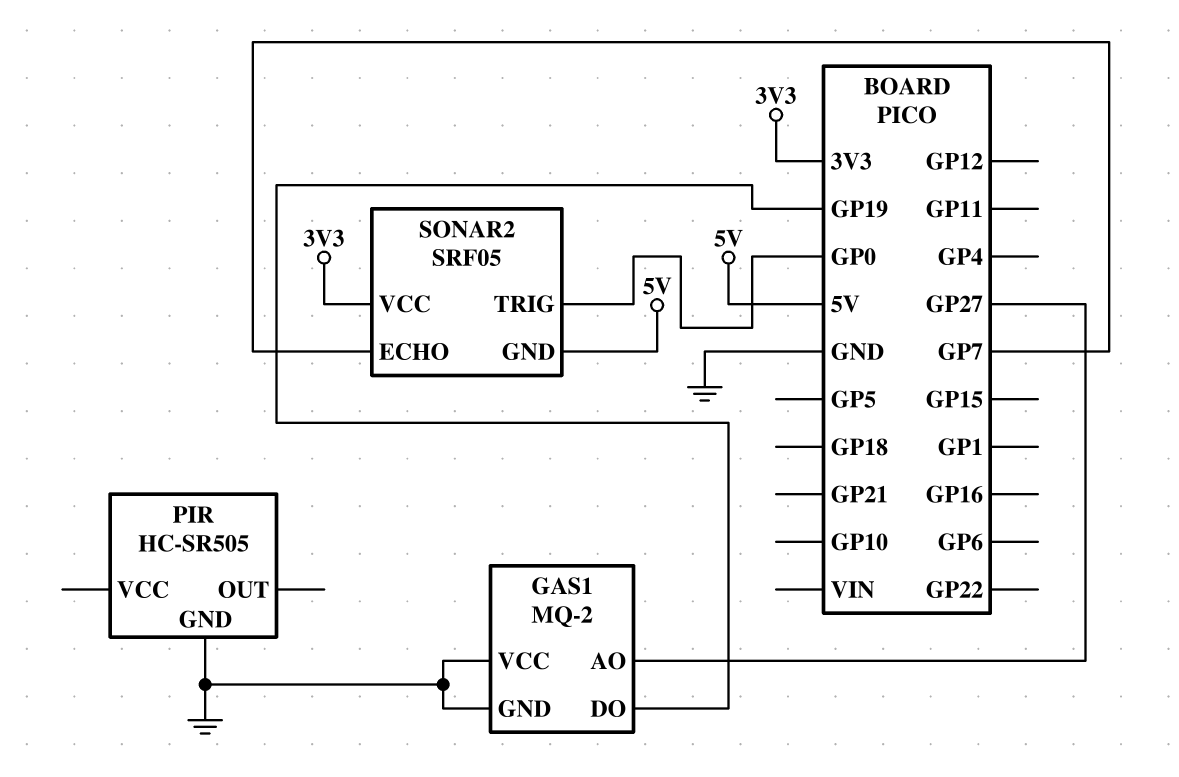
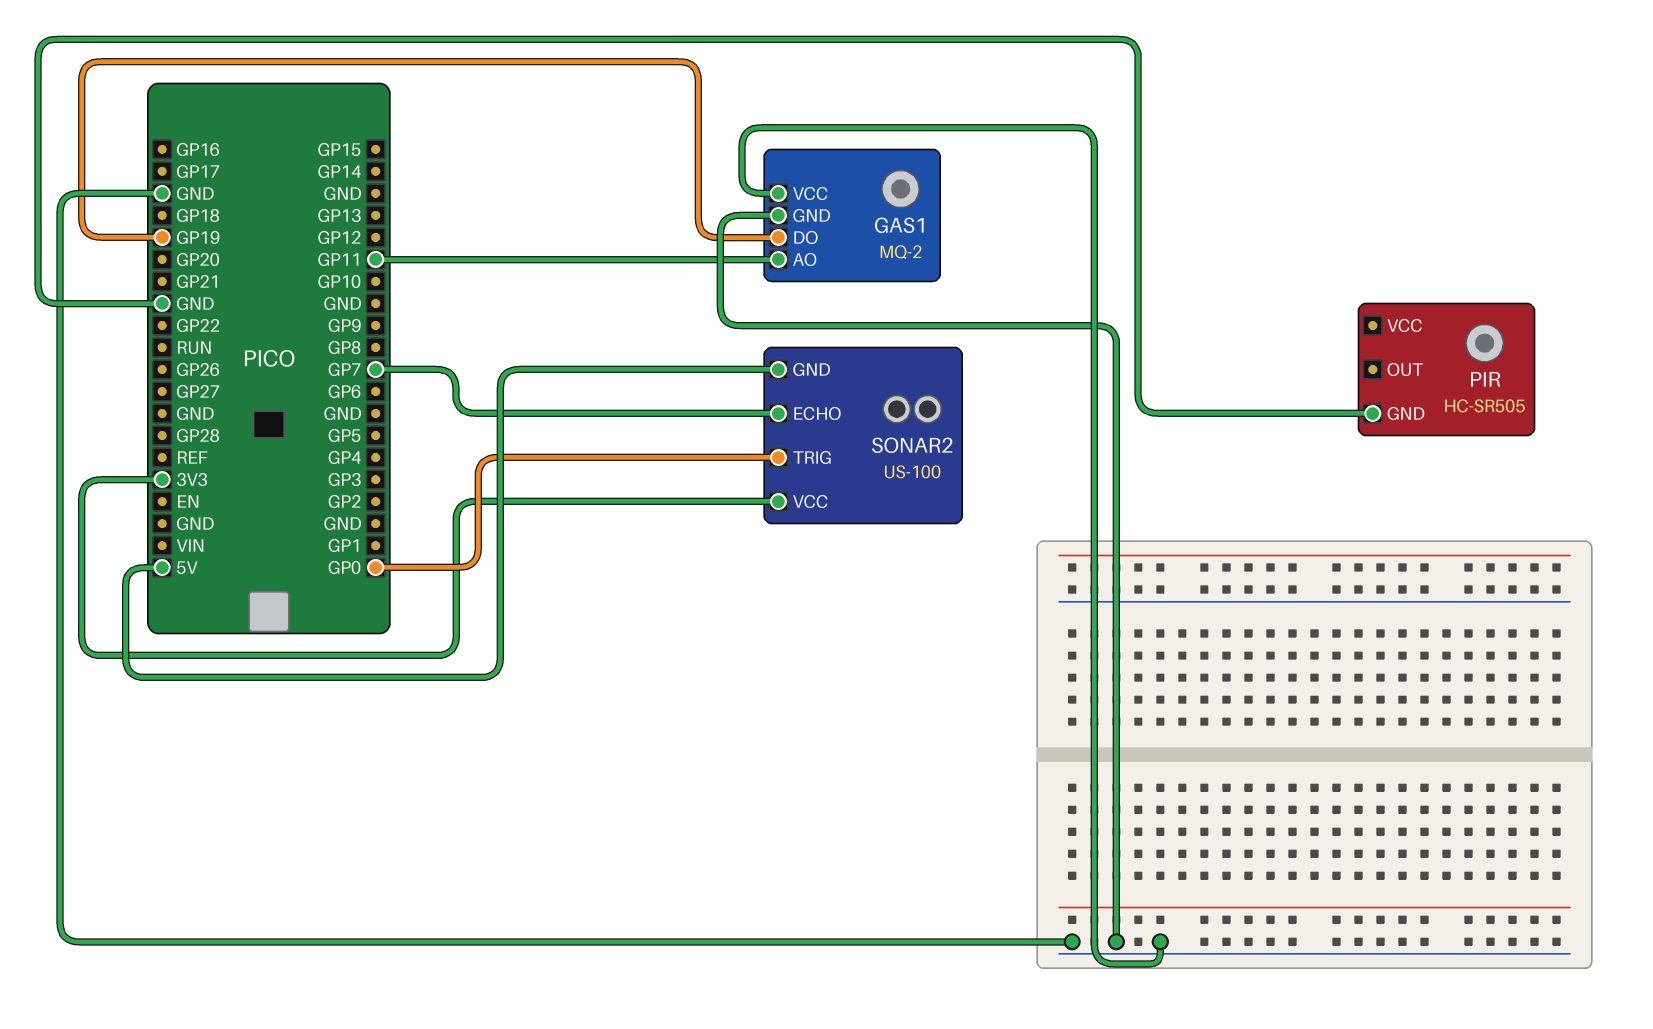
GAS1 pin AO: GP27 -> GP11
SONAR2: SRF05 -> US-100

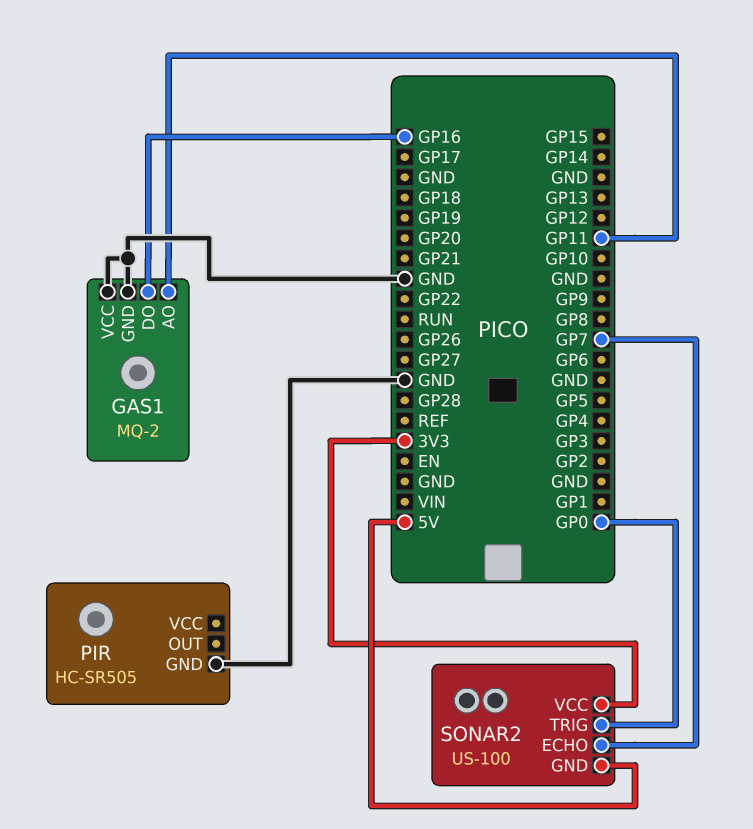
GAS1 pin DO: GP19 -> GP16

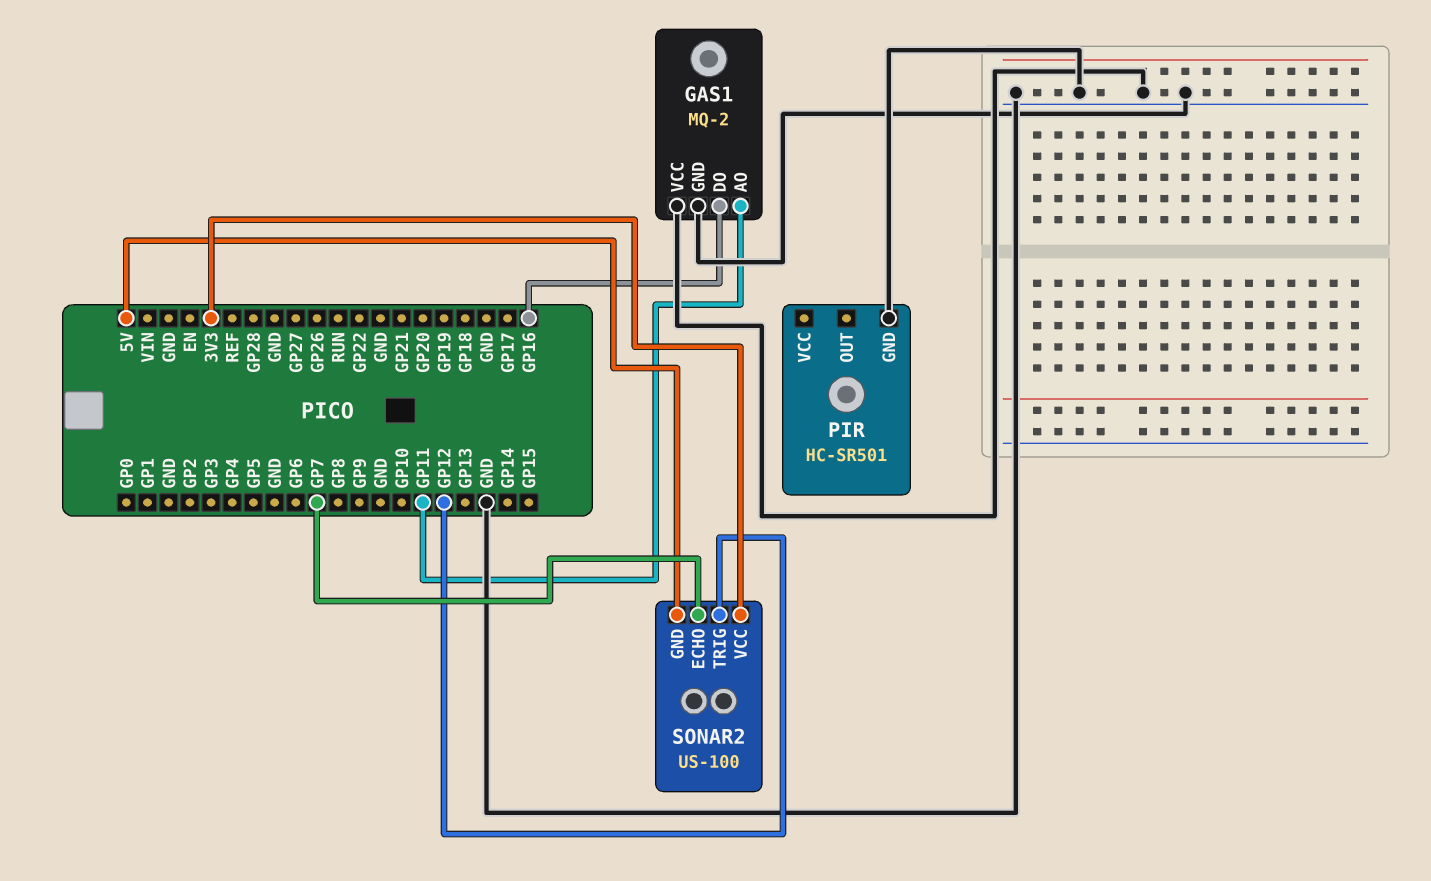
PIR: HC-SR505 -> HC-SR501
SONAR2 pin TRIG: GP0 -> GP12

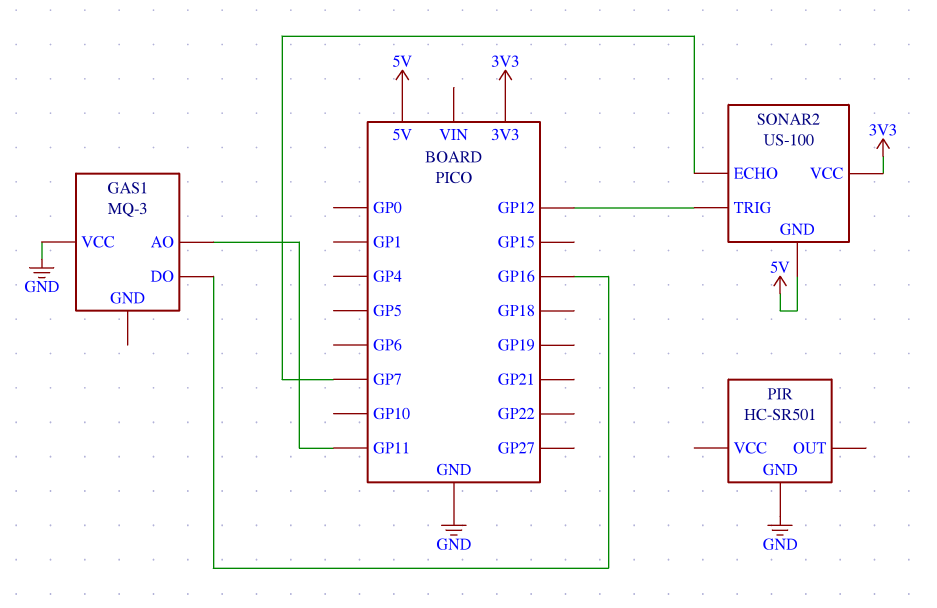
GAS1: MQ-2 -> MQ-3
GAS1 pin GND: GND -> none

